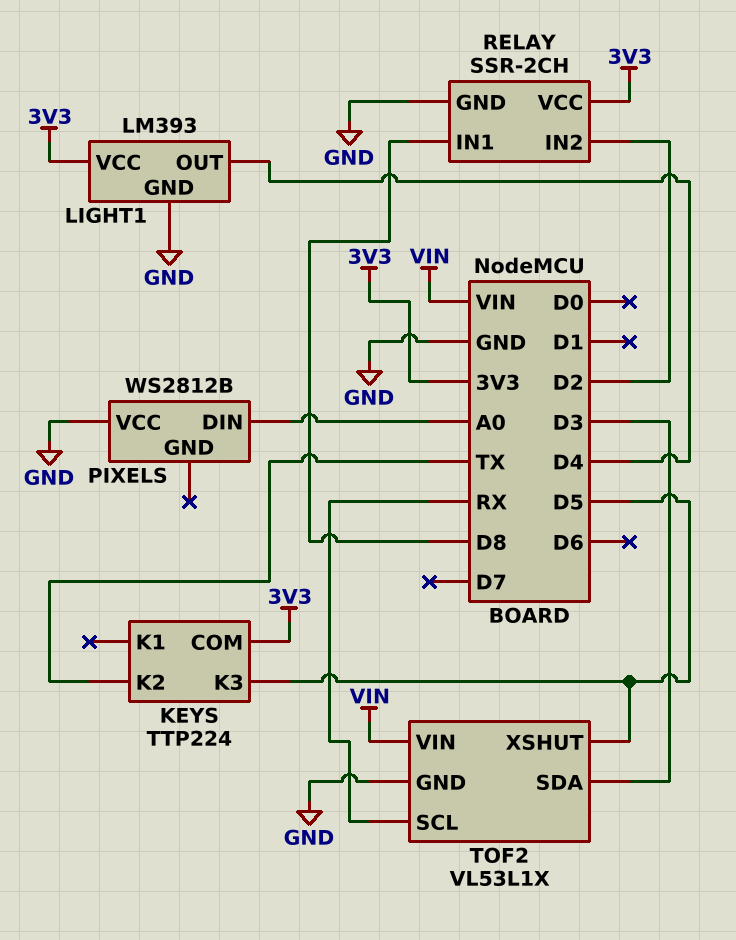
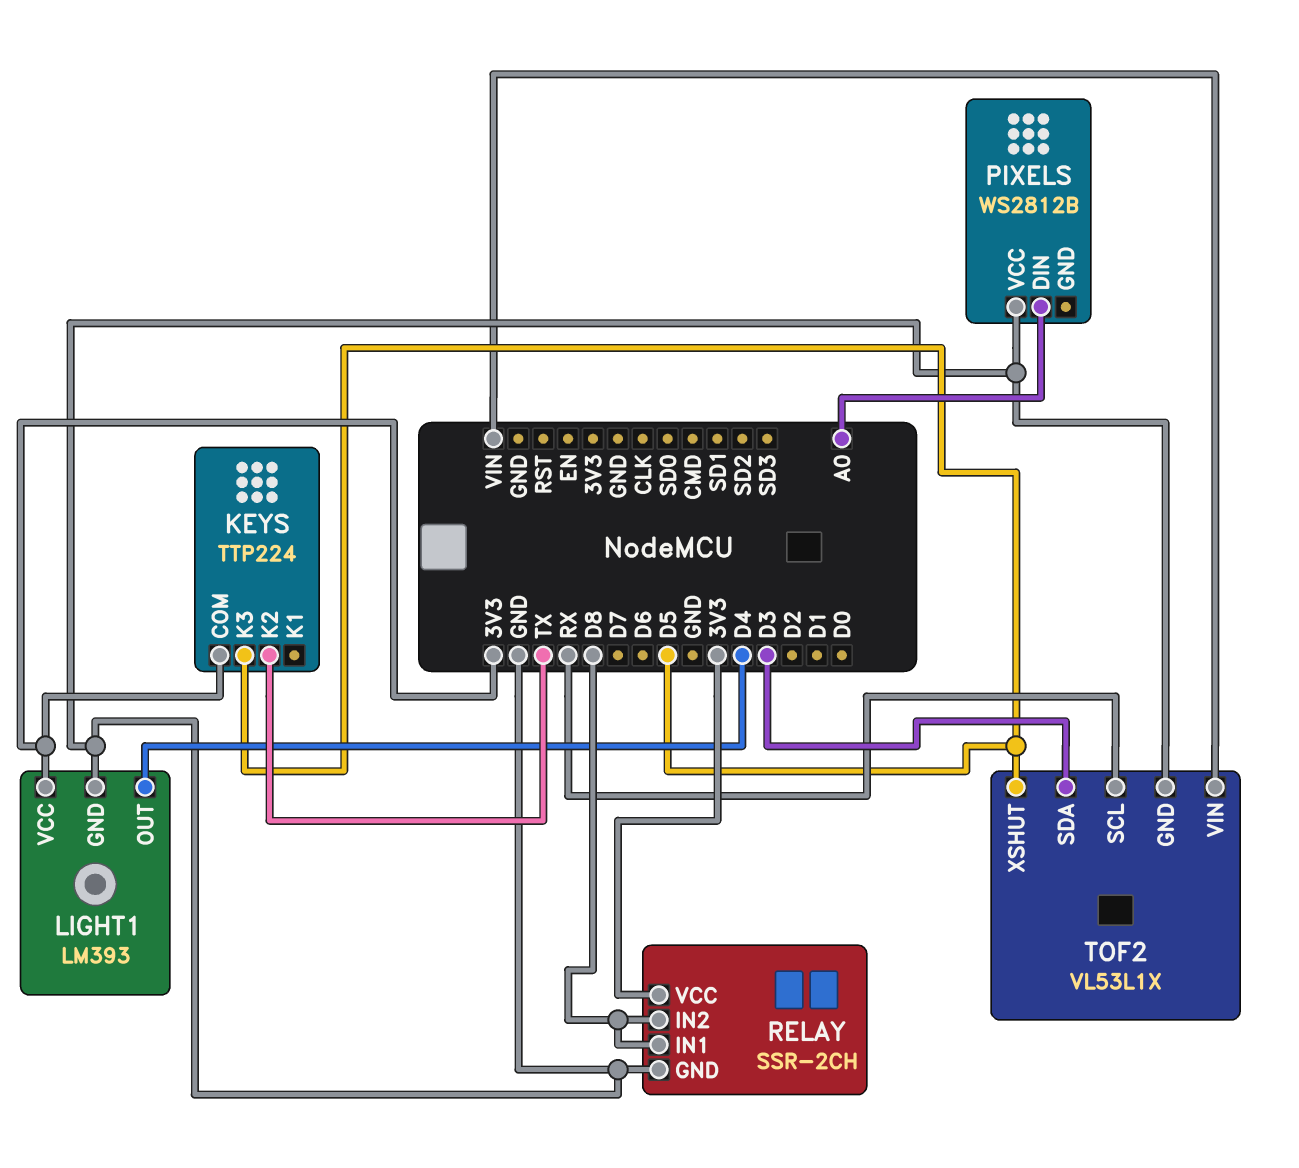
RELAY pin IN2: D2 -> D8

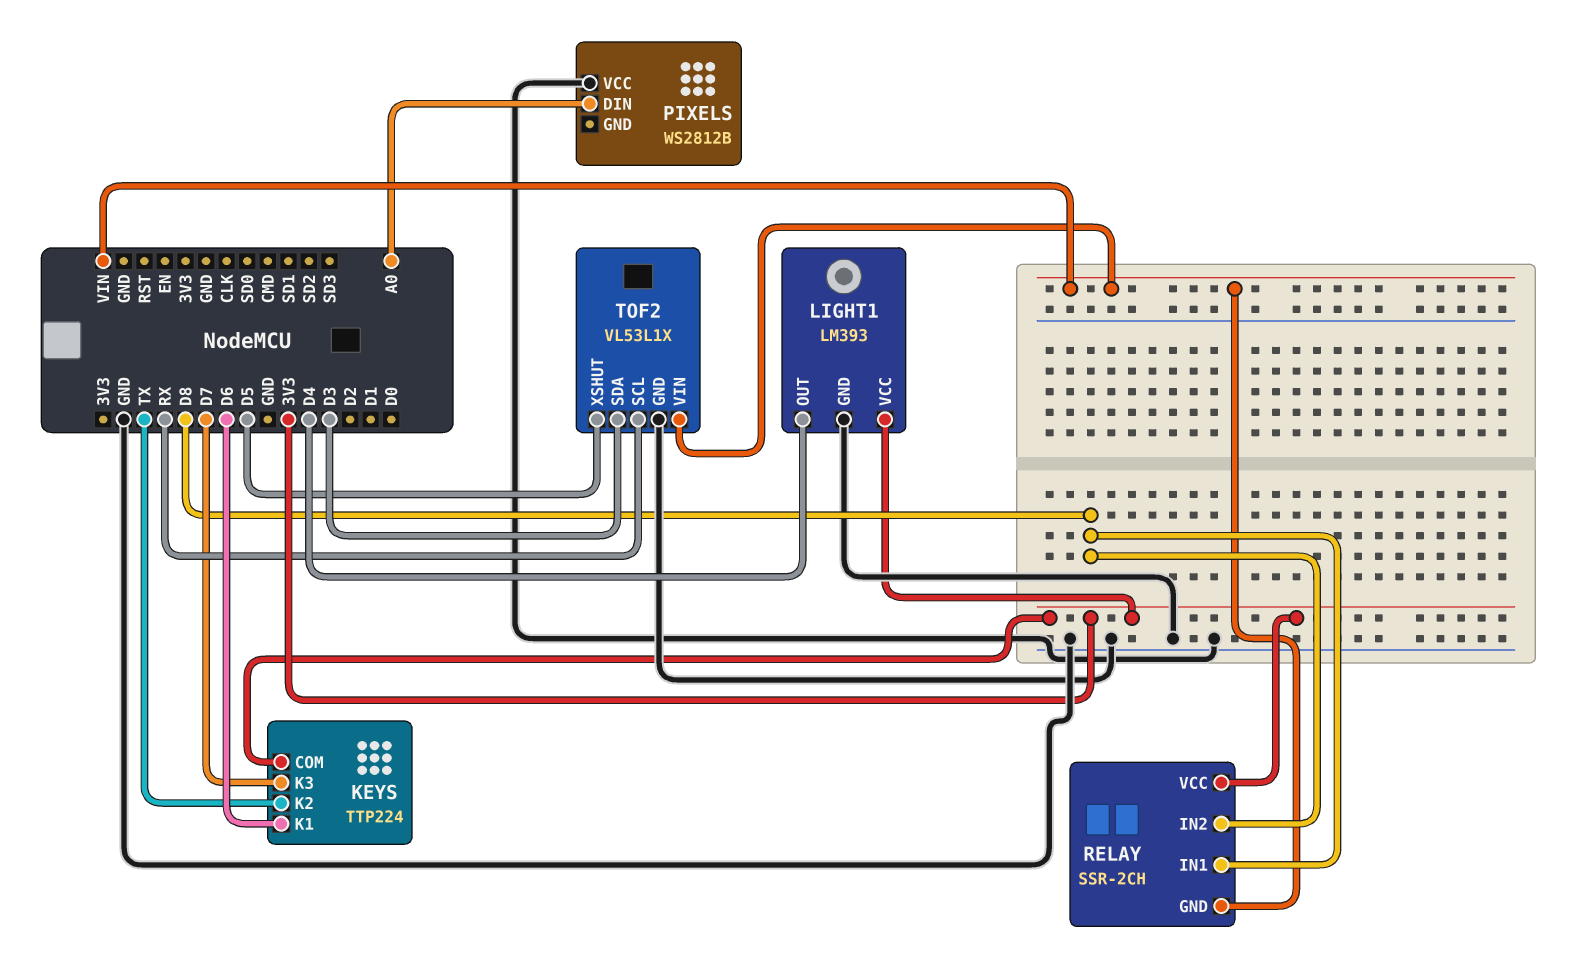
KEYS pin K1: none -> D6
KEYS pin K3: D5 -> D7
RELAY pin GND: GND -> VIN

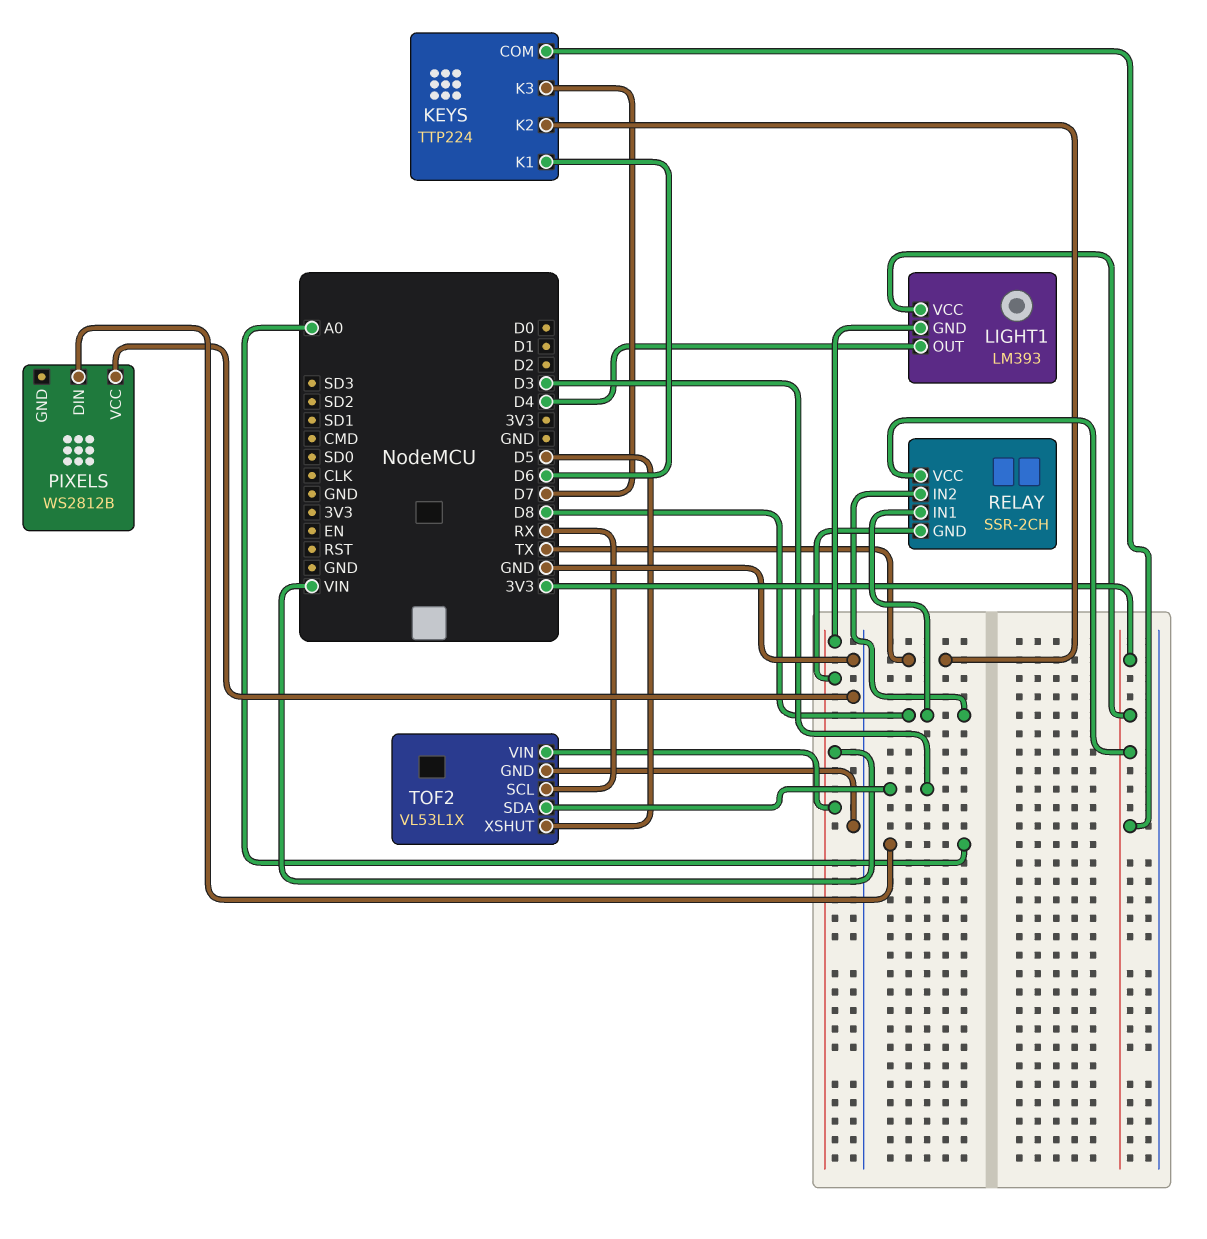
LIGHT1 pin GND: GND -> VIN

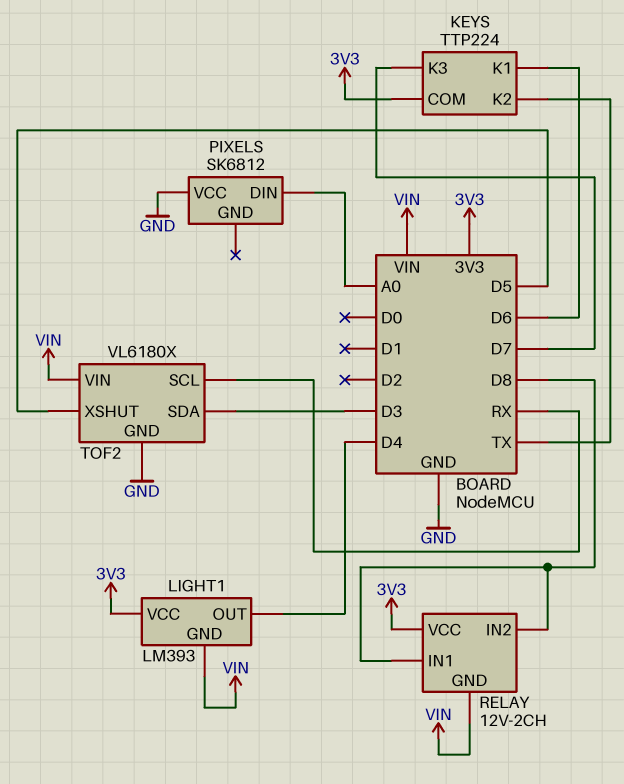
PIXELS: WS2812B -> SK6812
RELAY: SSR-2CH -> 12V-2CH
TOF2: VL53L1X -> VL6180X

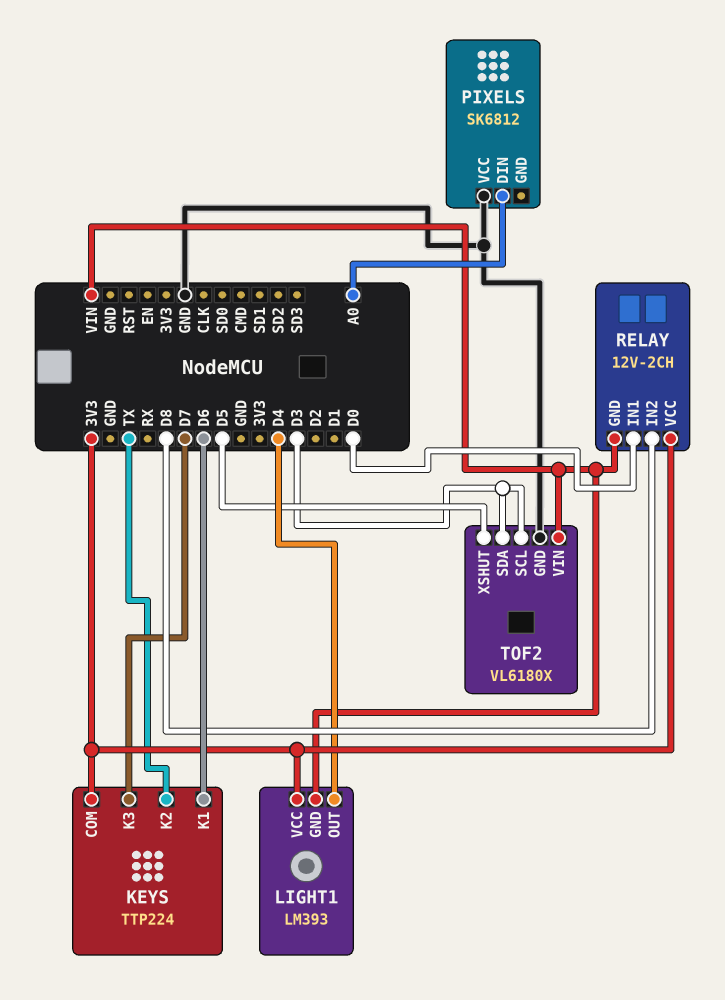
RELAY pin IN1: D8 -> D0
TOF2 pin SCL: RX -> D3

